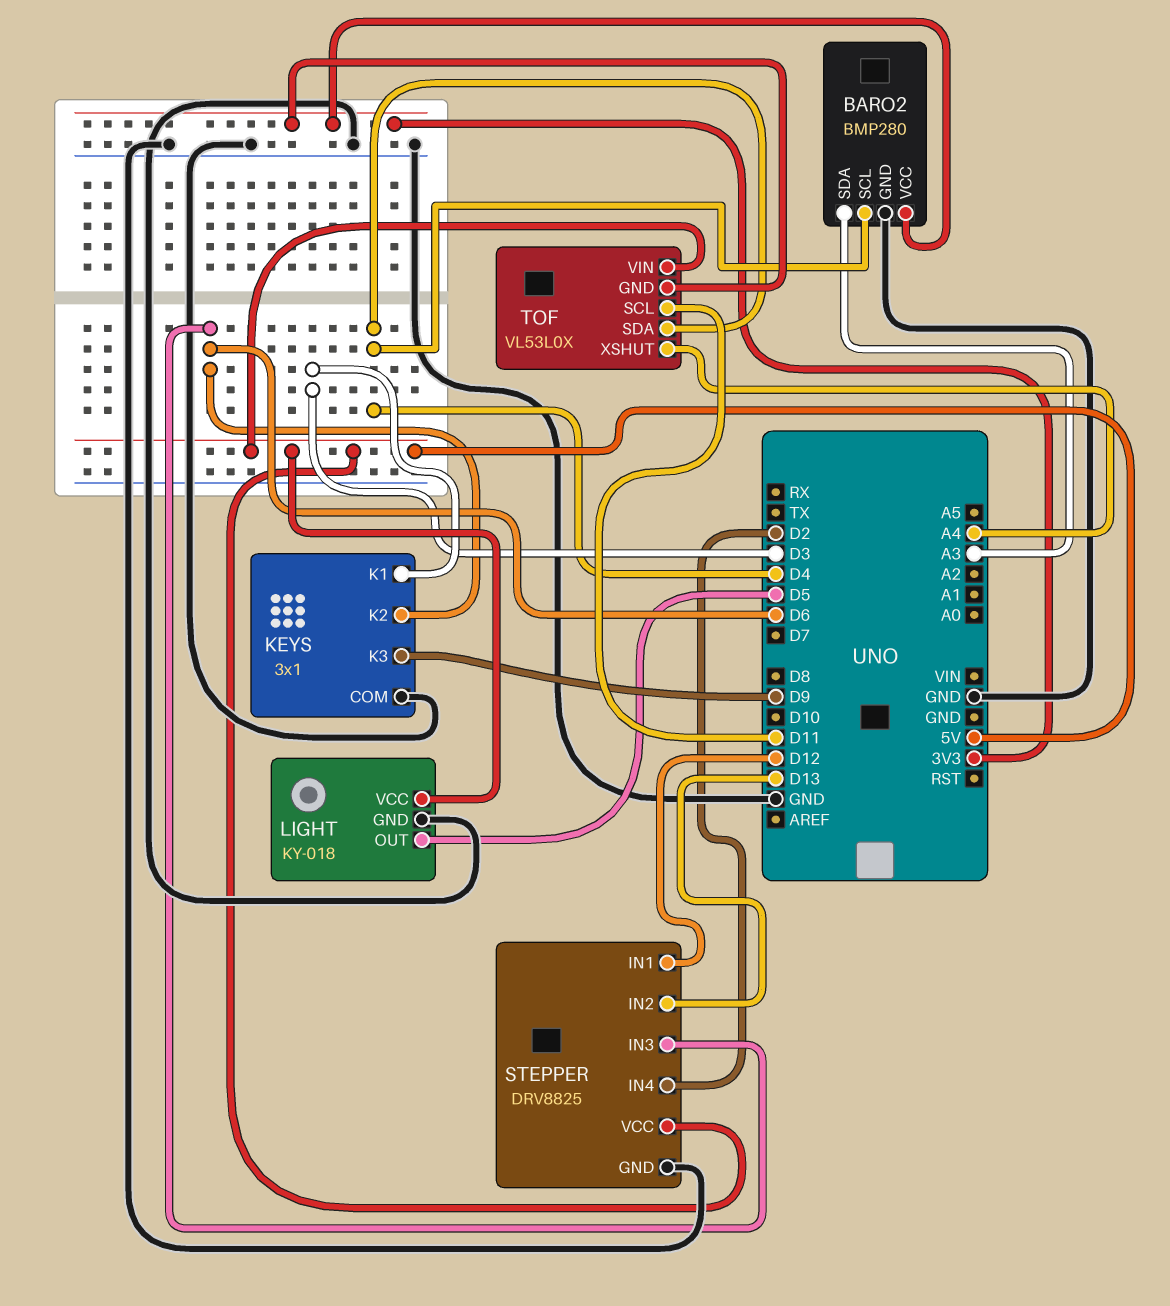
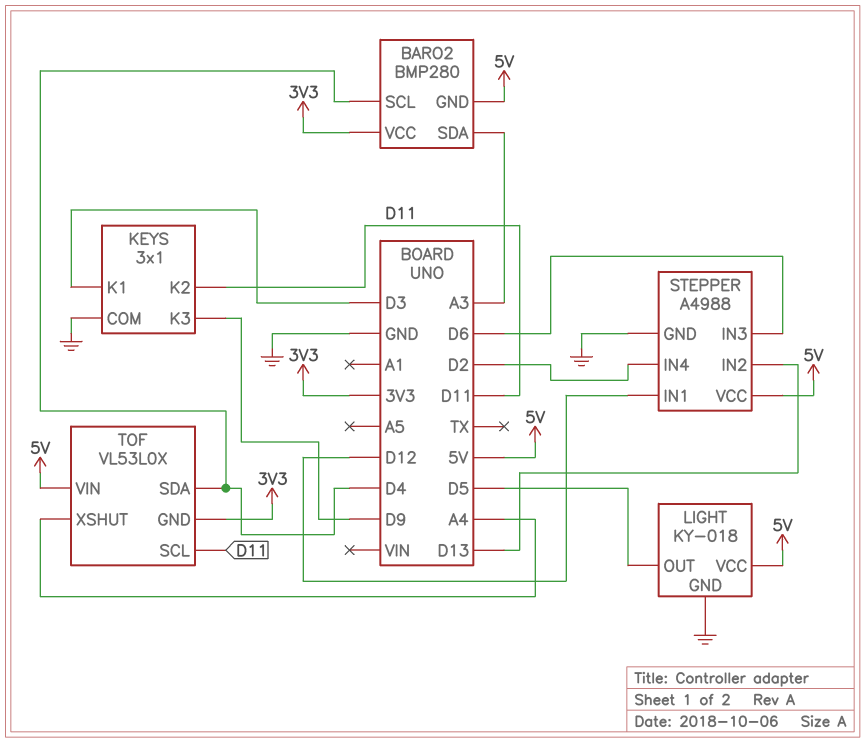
BARO2 pin GND: GND -> 5V
KEYS pin K2: D6 -> D11
STEPPER: DRV8825 -> A4988

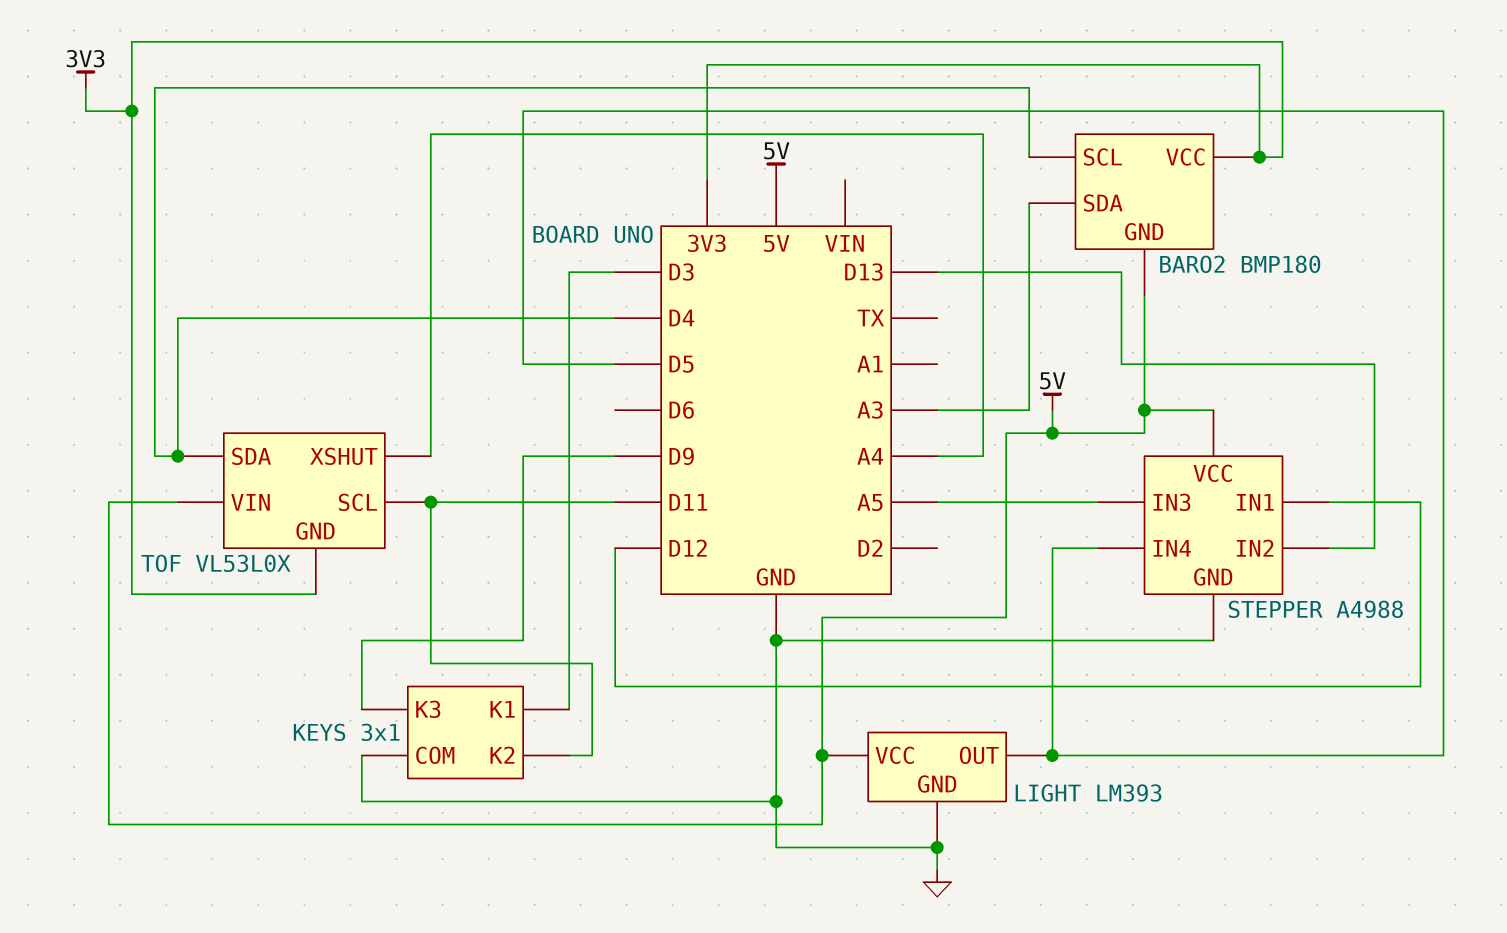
BARO2: BMP280 -> BMP180
LIGHT: KY-018 -> LM393
STEPPER pin IN3: D6 -> A5
STEPPER pin IN4: D2 -> D5

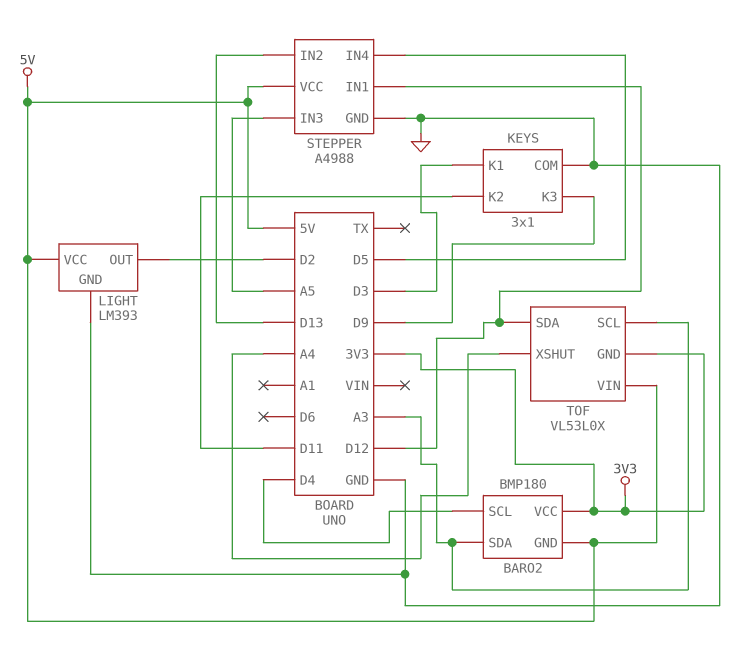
LIGHT pin OUT: D5 -> D2
TOF pin SCL: D11 -> A3
TOF pin SDA: D4 -> D12

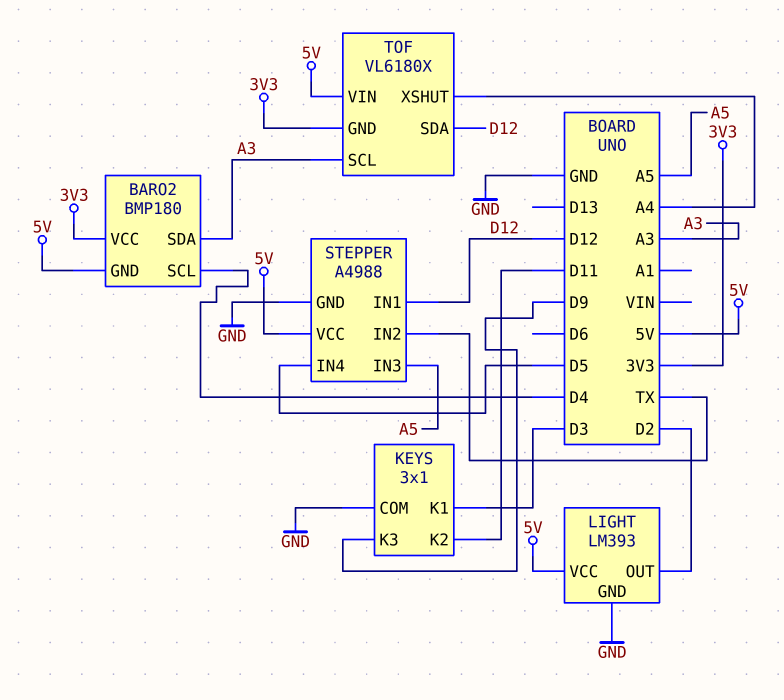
STEPPER pin IN2: D13 -> TX
TOF: VL53L0X -> VL6180X

